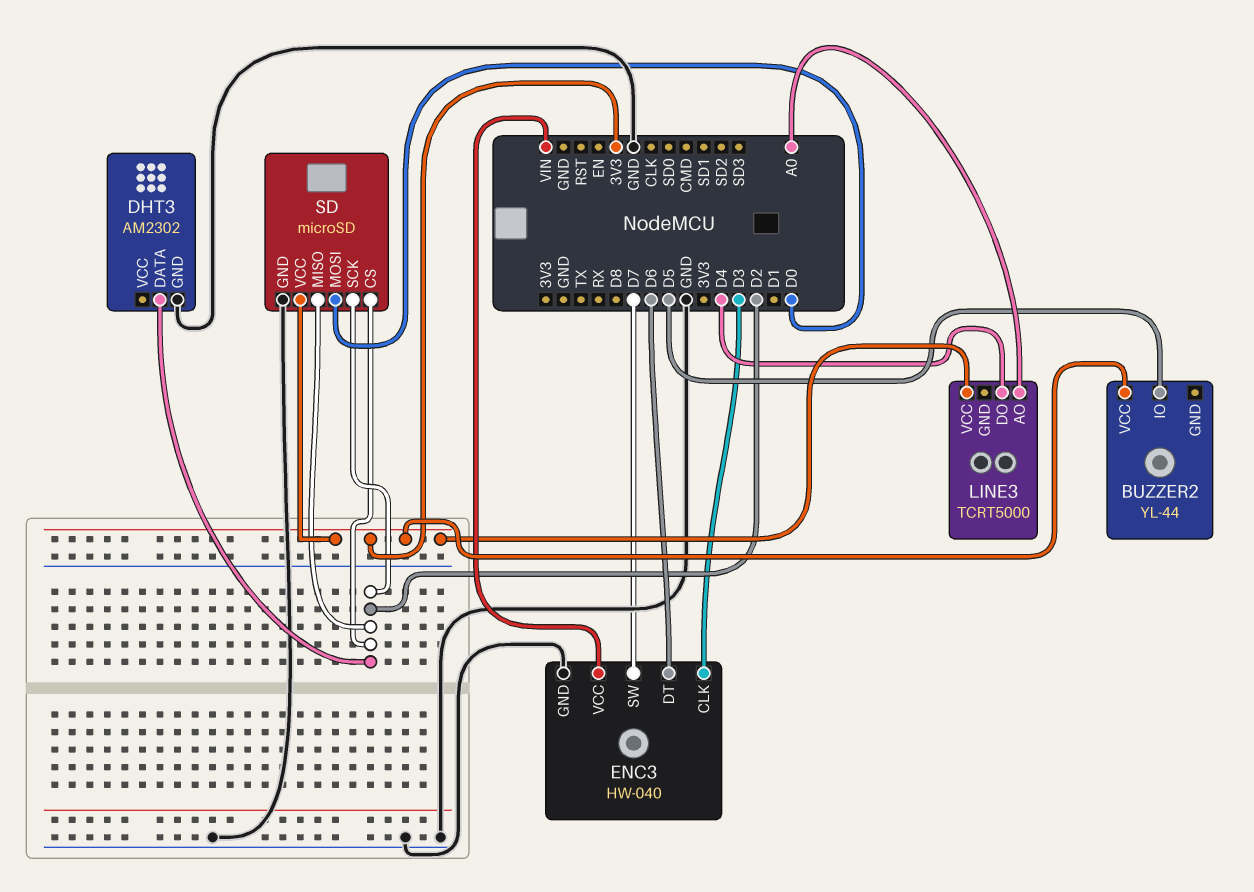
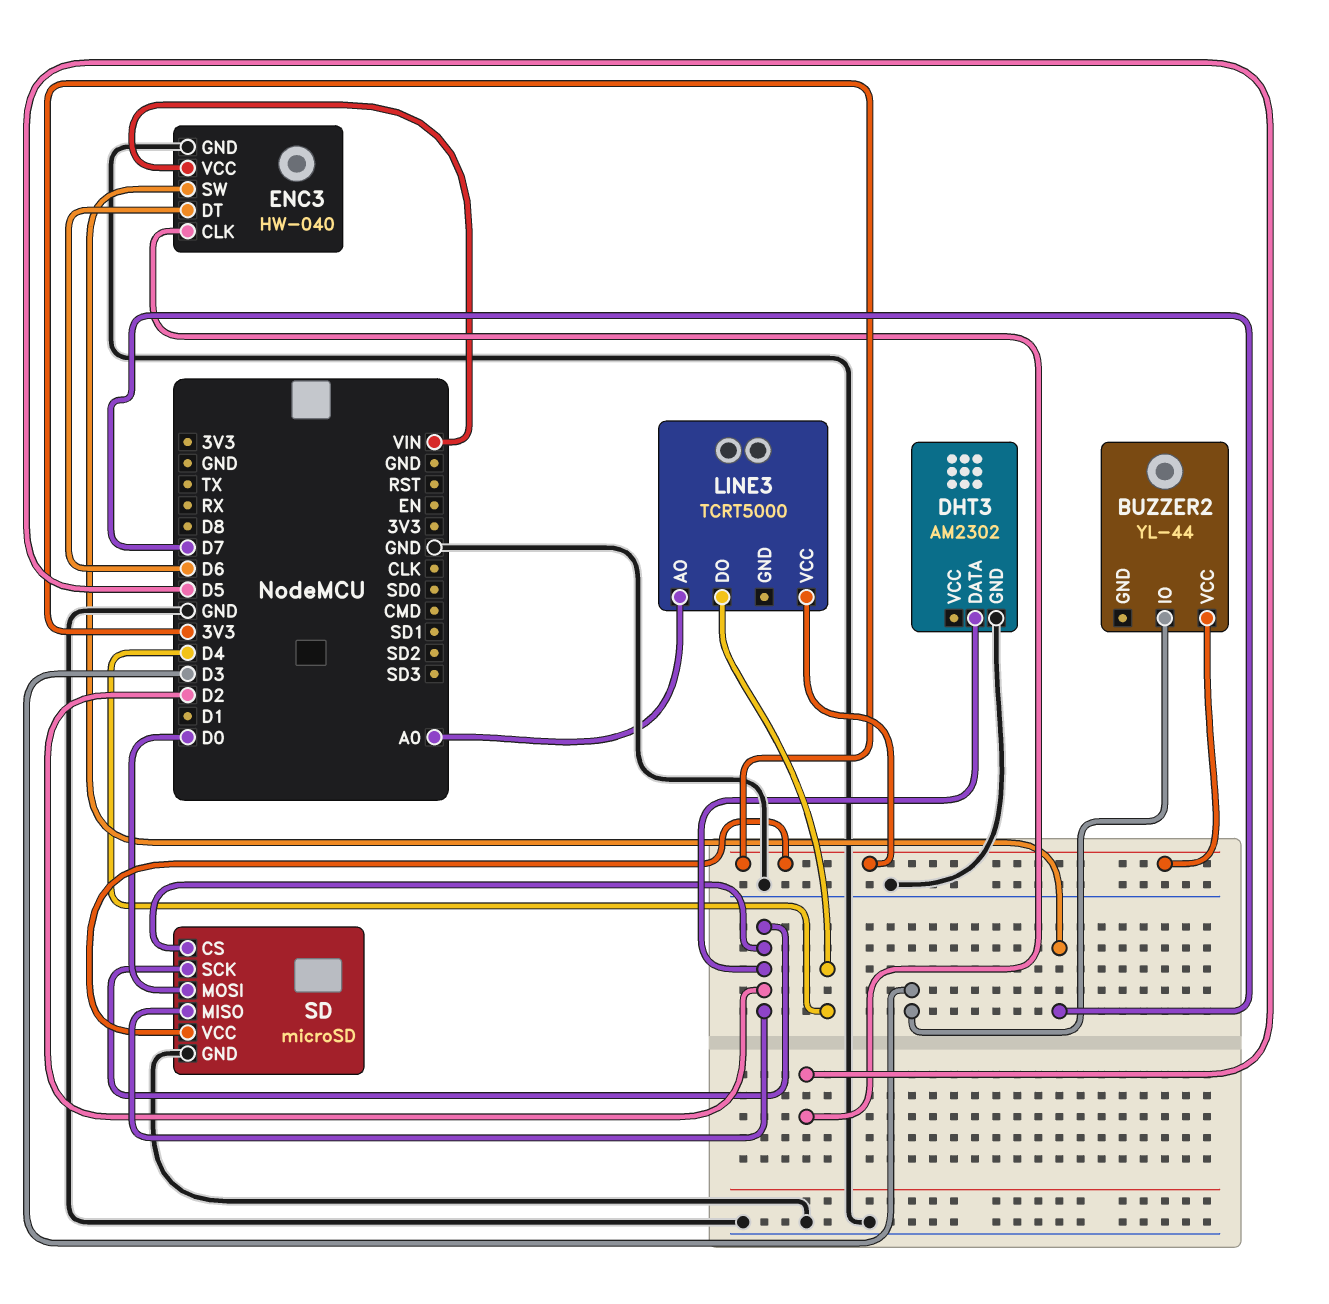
BUZZER2 pin IO: D5 -> D3
ENC3 pin CLK: D3 -> D5

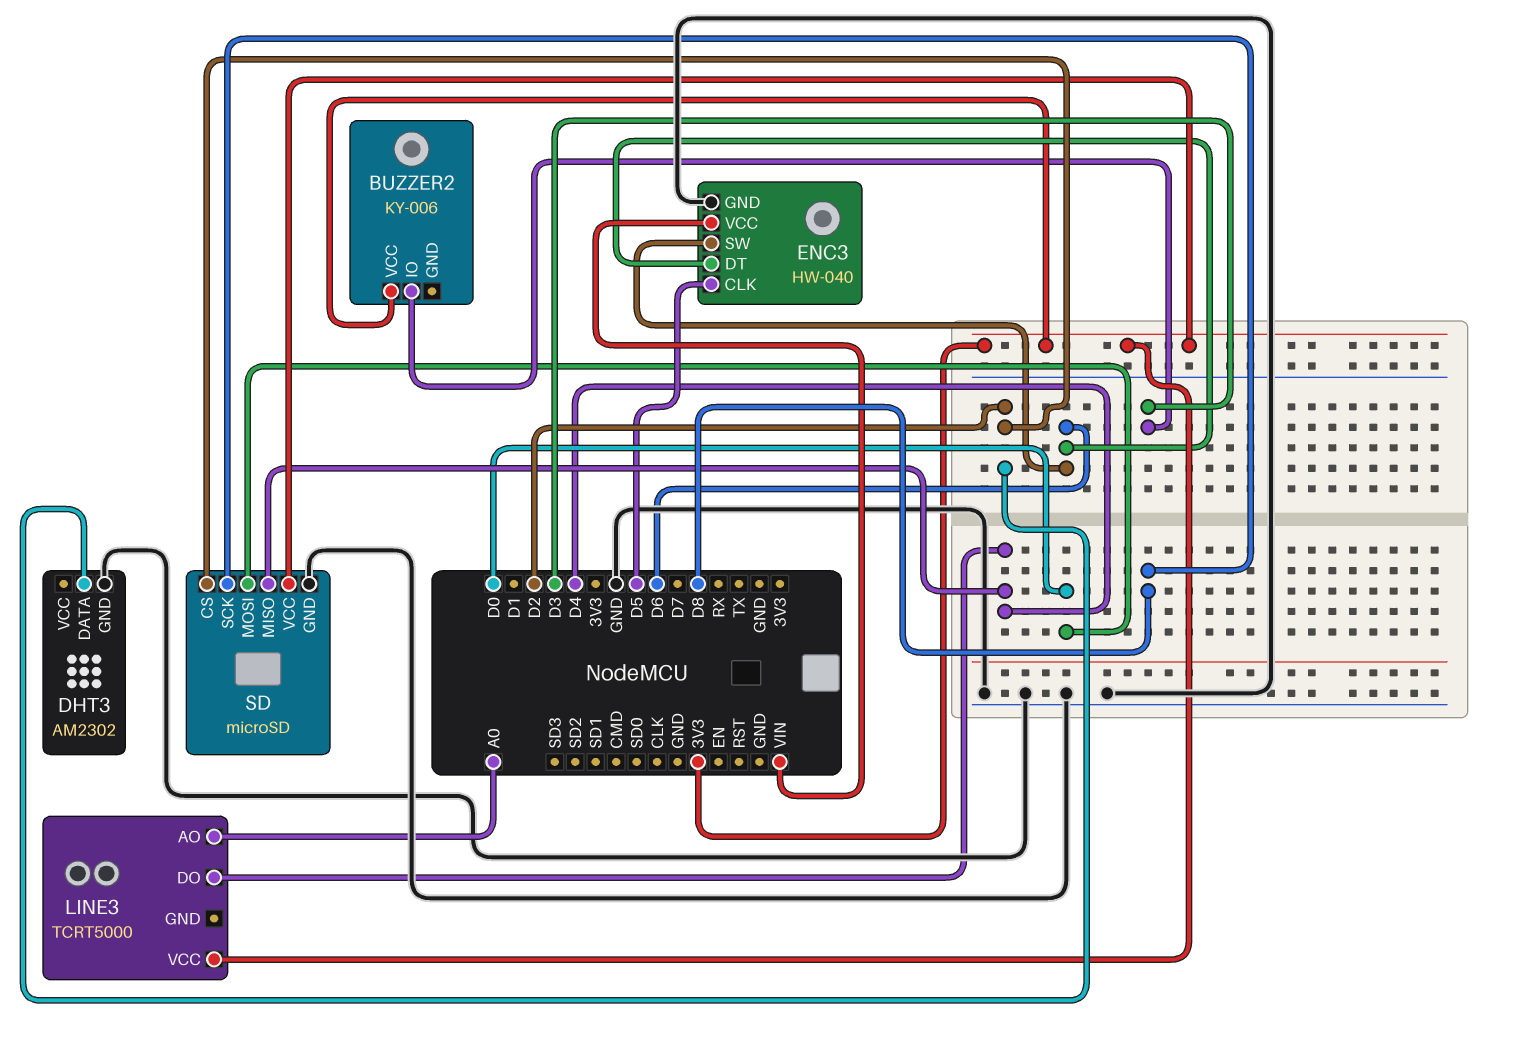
BUZZER2: YL-44 -> KY-006
ENC3 pin SW: D7 -> D6
SD pin MISO: D2 -> D4
SD pin SCK: D2 -> D8

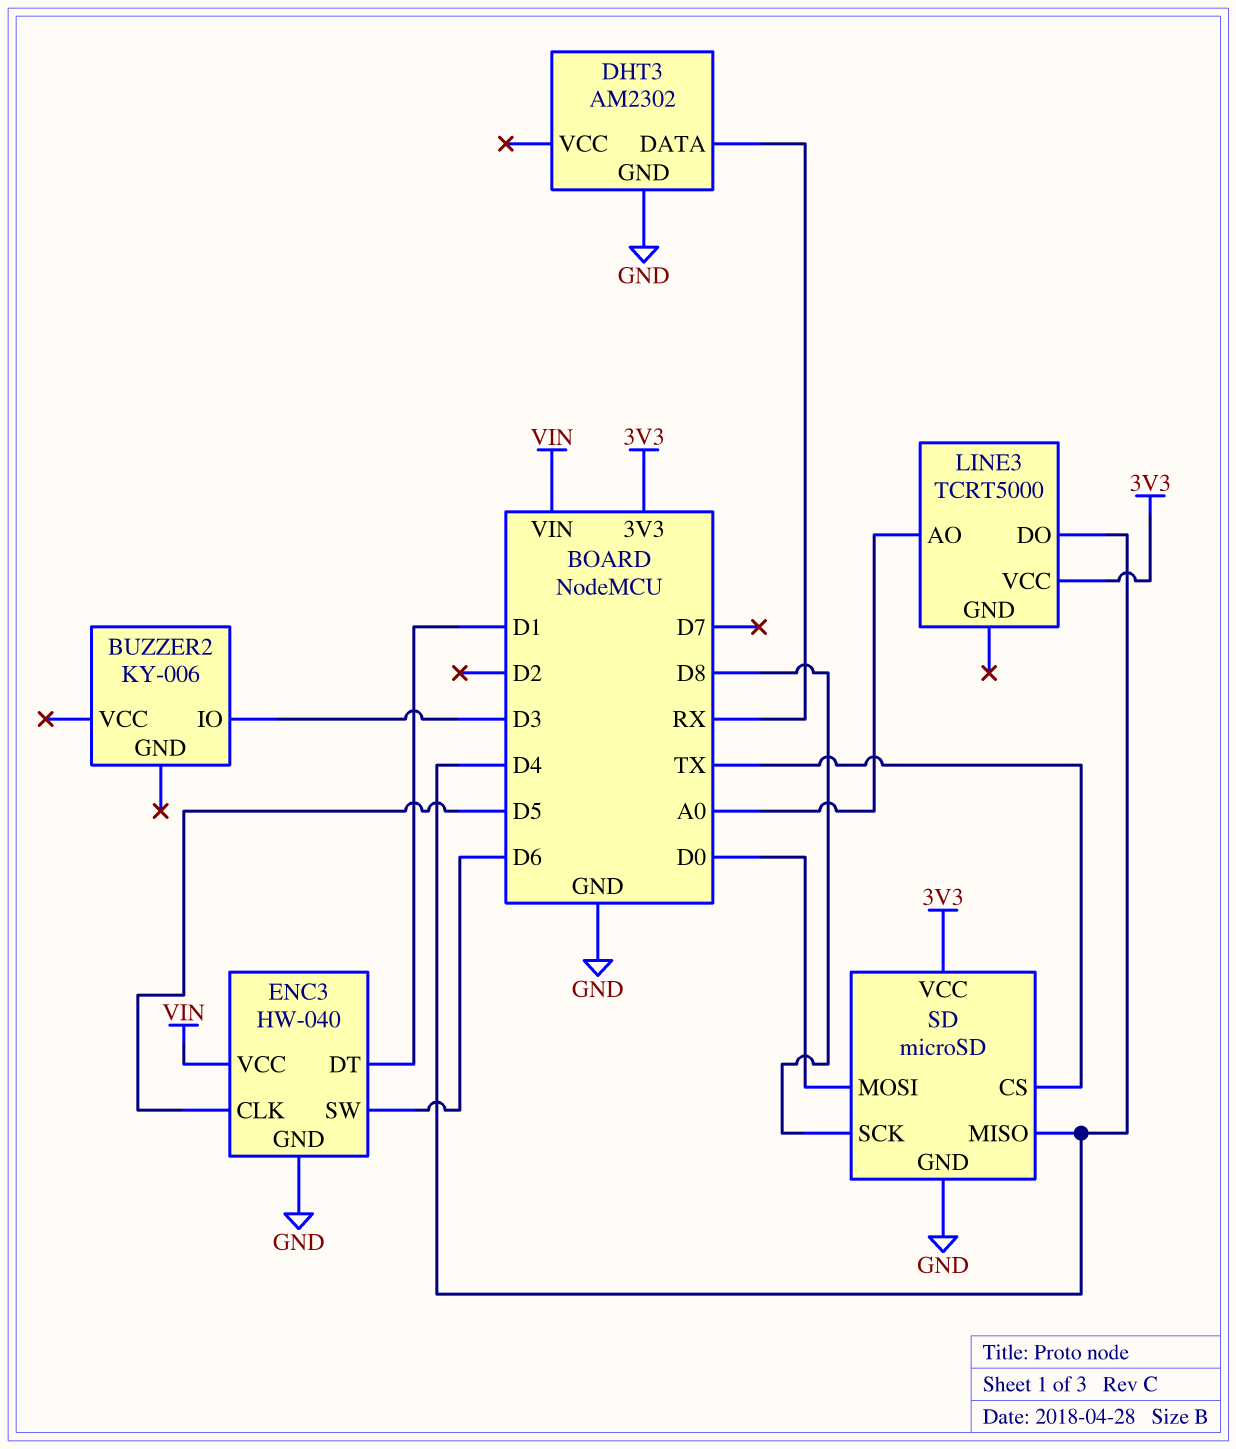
BUZZER2 pin VCC: 3V3 -> none
DHT3 pin DATA: D2 -> RX
ENC3 pin DT: D6 -> D1
SD pin CS: D2 -> TX

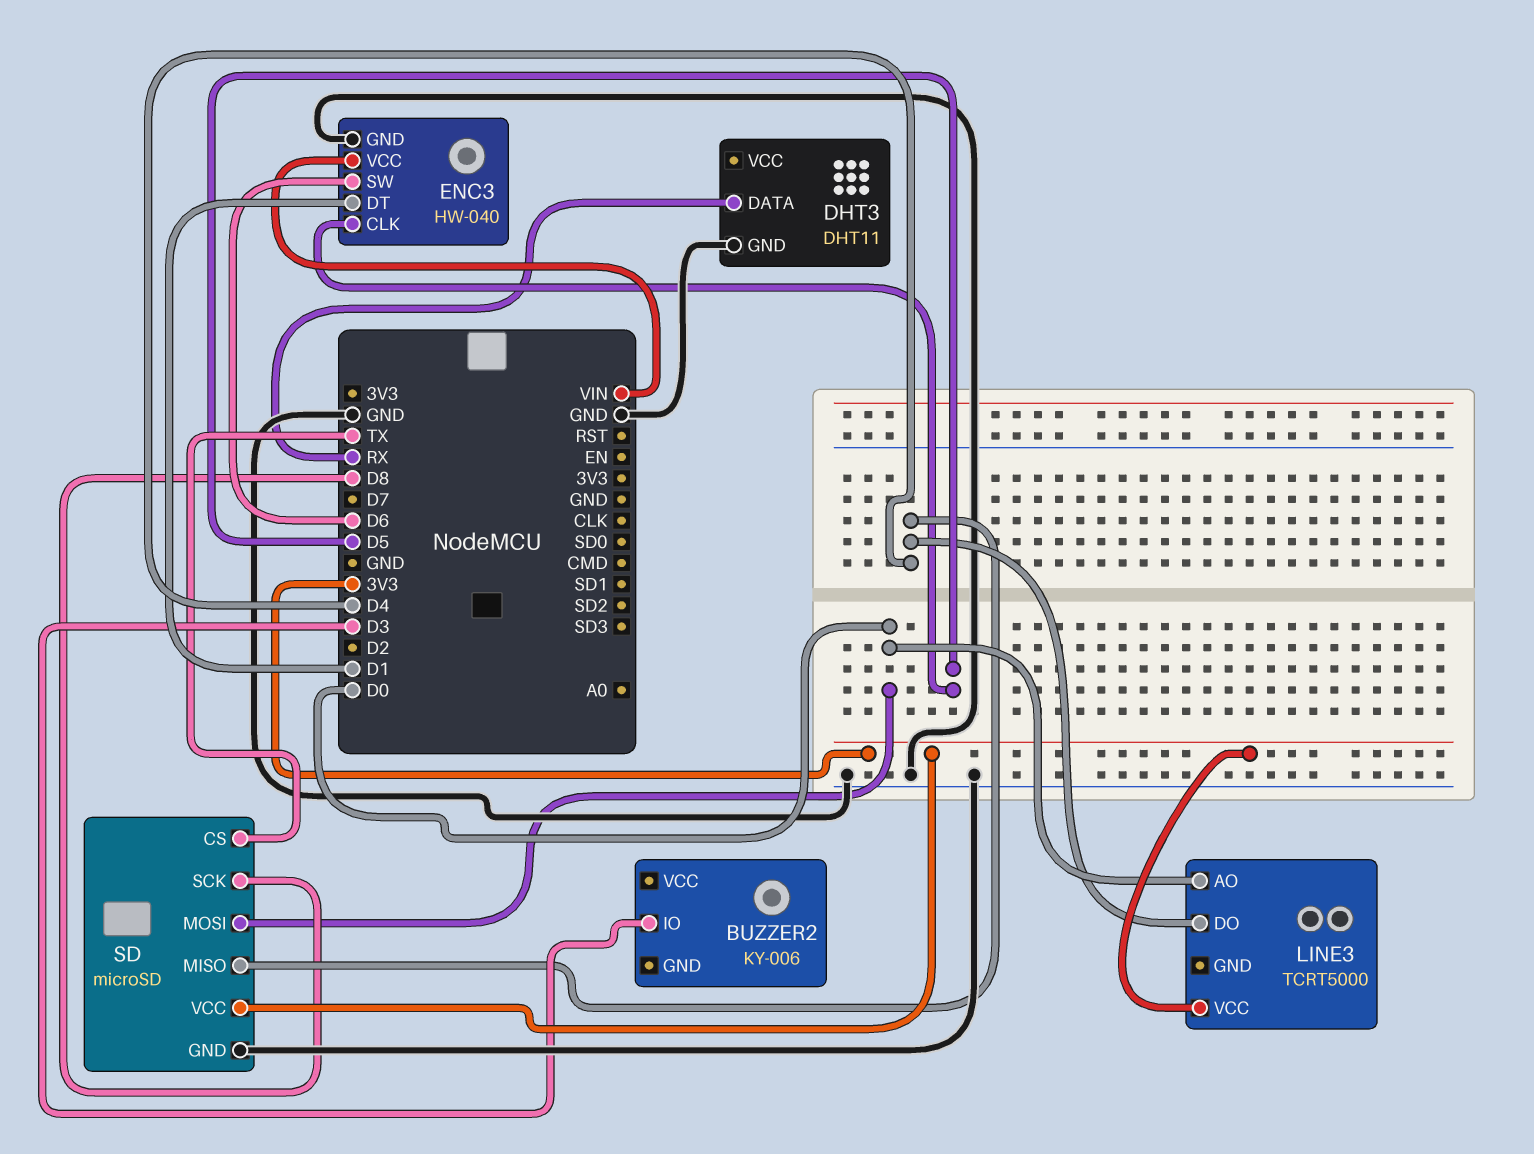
DHT3: AM2302 -> DHT11
LINE3 pin AO: A0 -> D0

